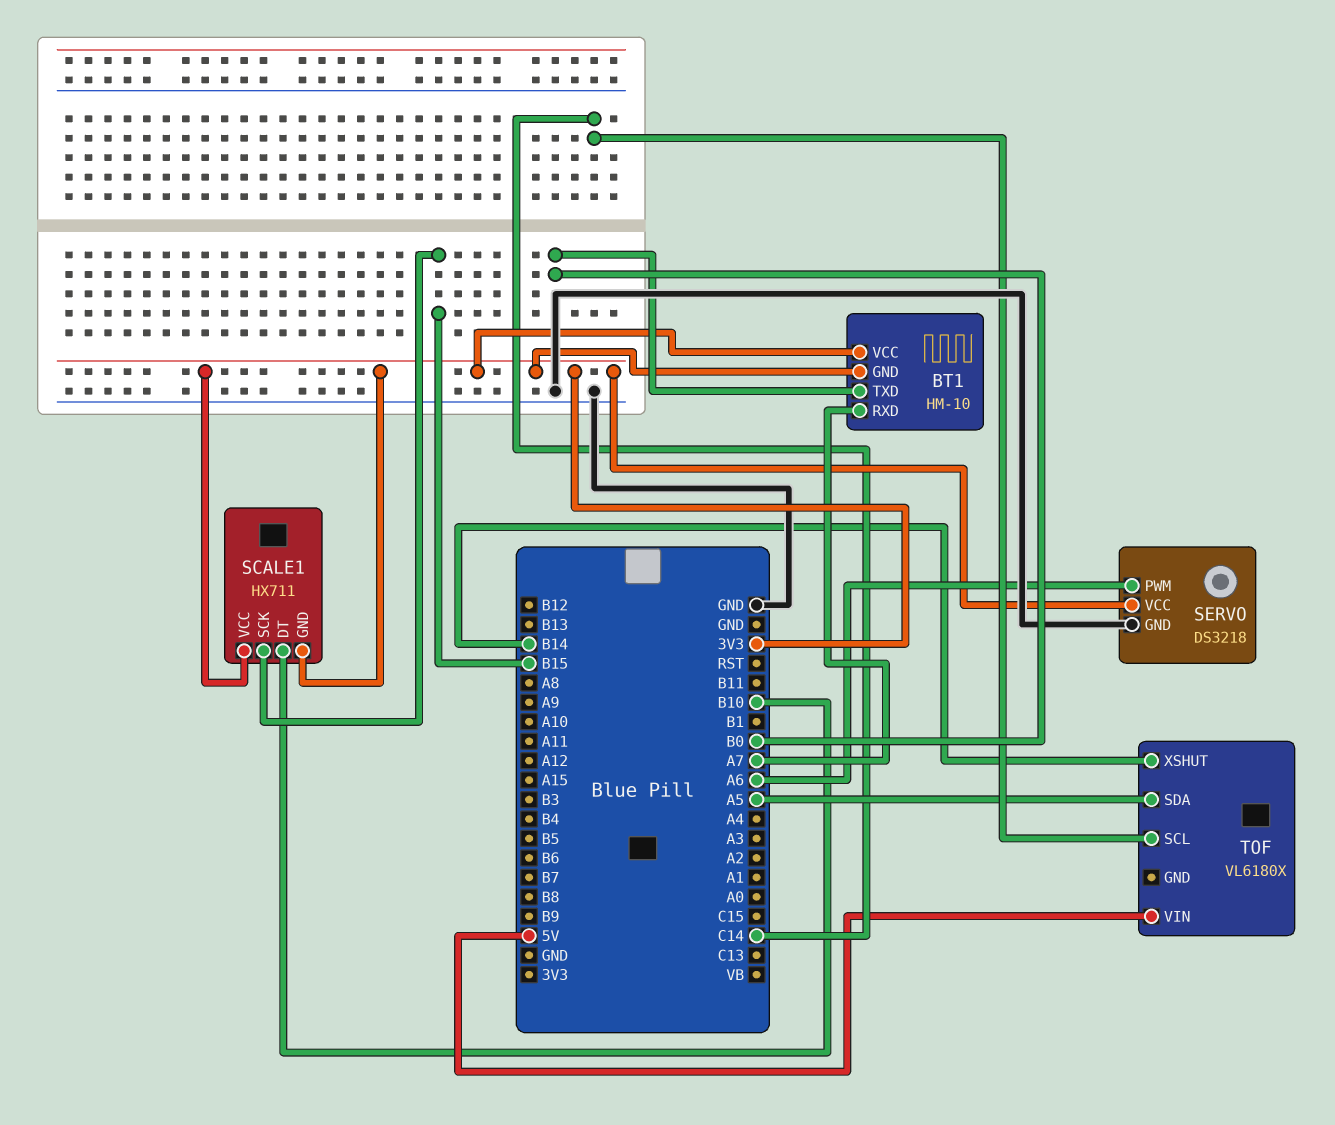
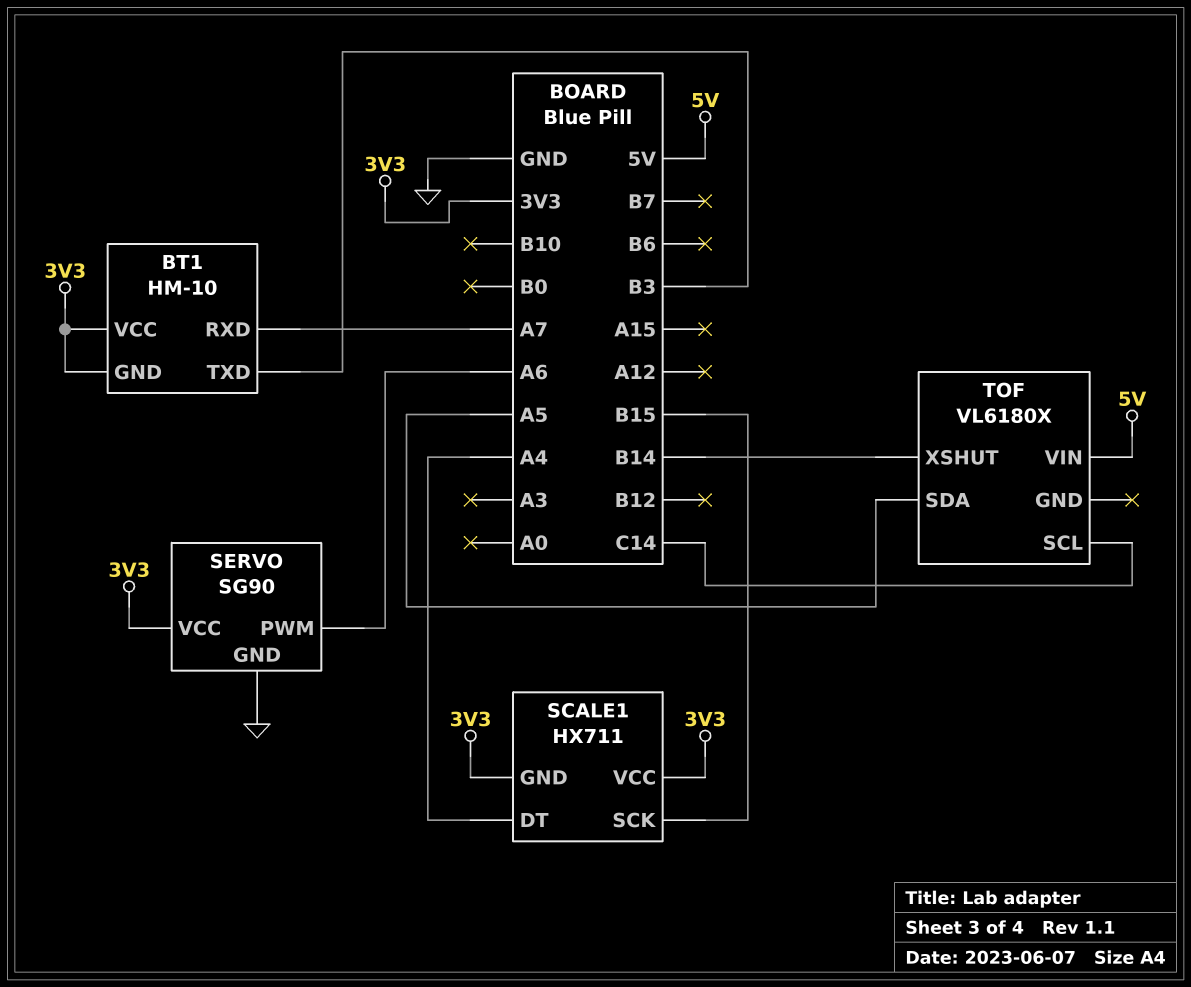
BT1 pin TXD: B0 -> B3
SCALE1 pin DT: B10 -> A4
SERVO: DS3218 -> SG90

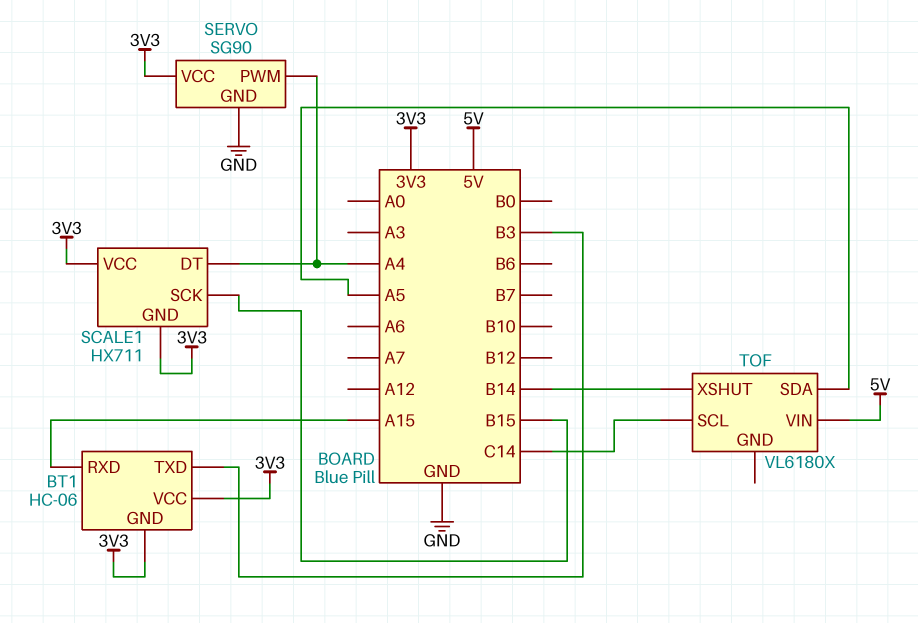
BT1: HM-10 -> HC-06
BT1 pin RXD: A7 -> A15
SERVO pin PWM: A6 -> A4

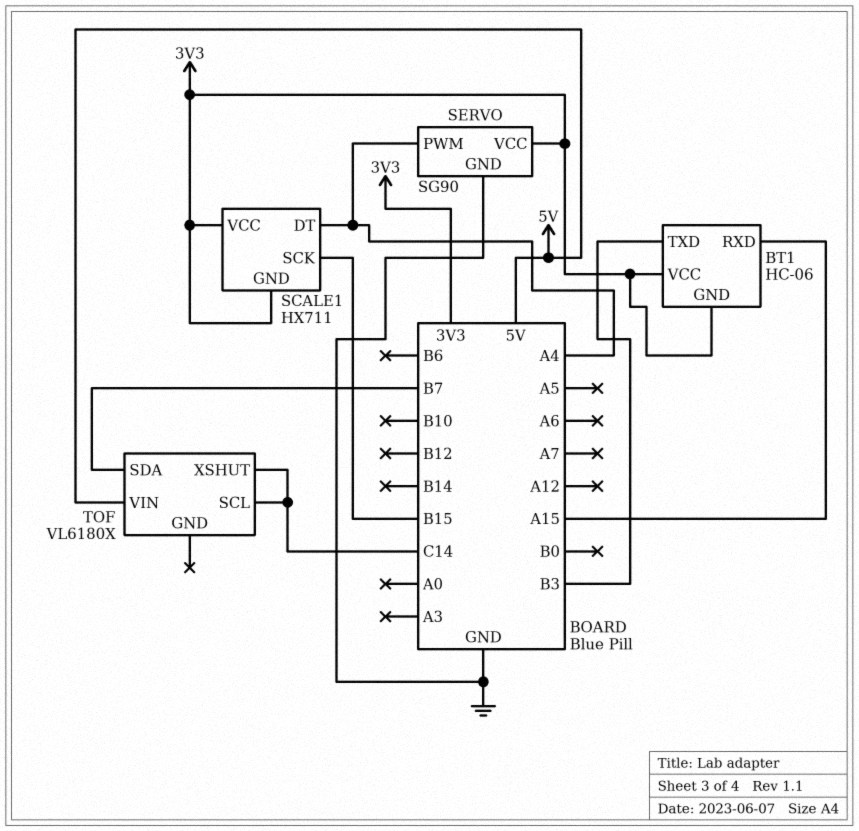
TOF pin SDA: A5 -> B7
TOF pin XSHUT: B14 -> C14

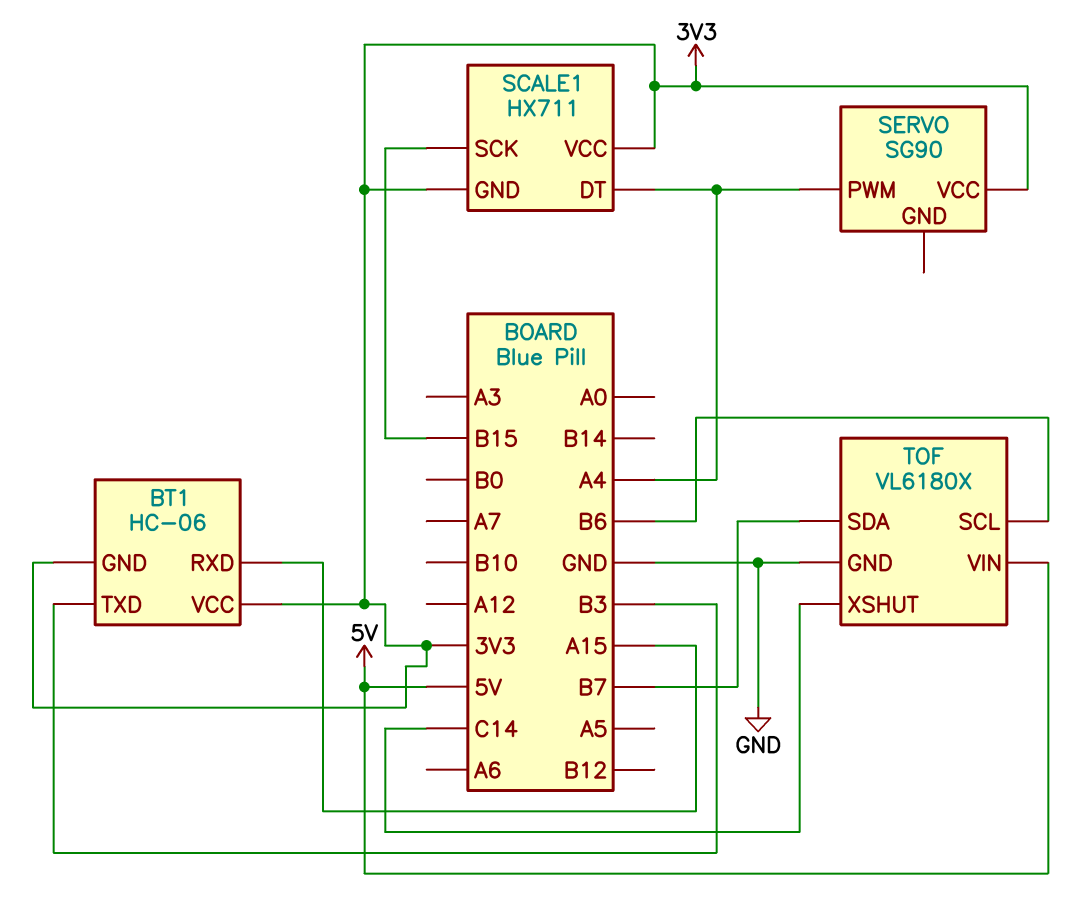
SERVO pin GND: GND -> none
TOF pin GND: none -> GND
TOF pin SCL: C14 -> B6

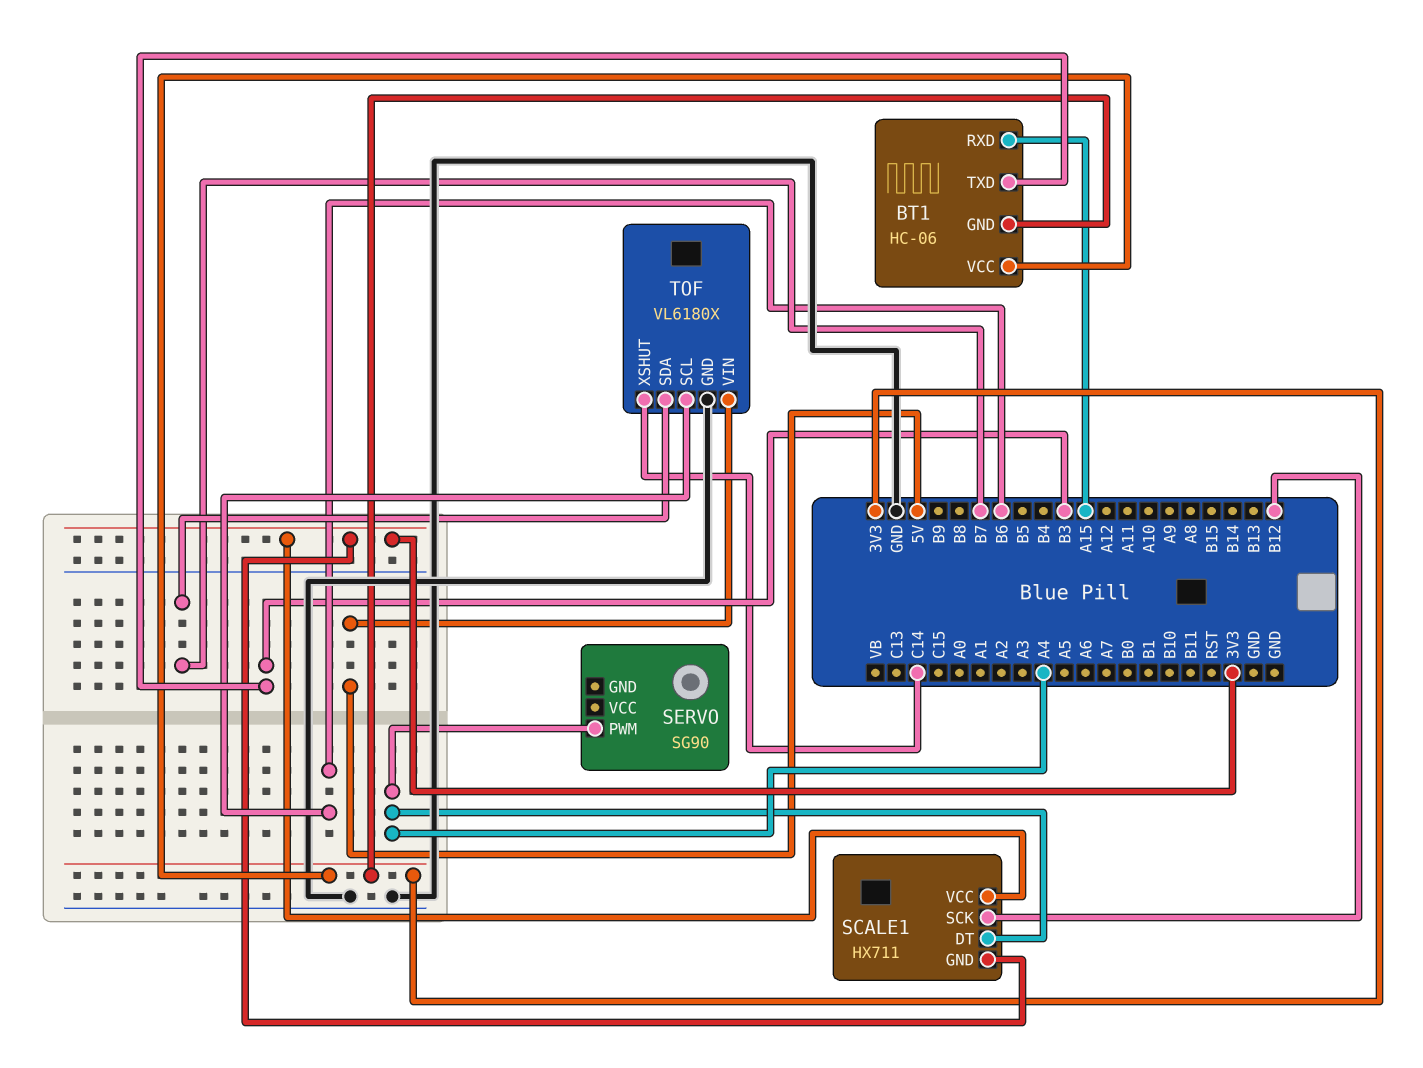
SCALE1 pin SCK: B15 -> B12
SERVO pin VCC: 3V3 -> none

